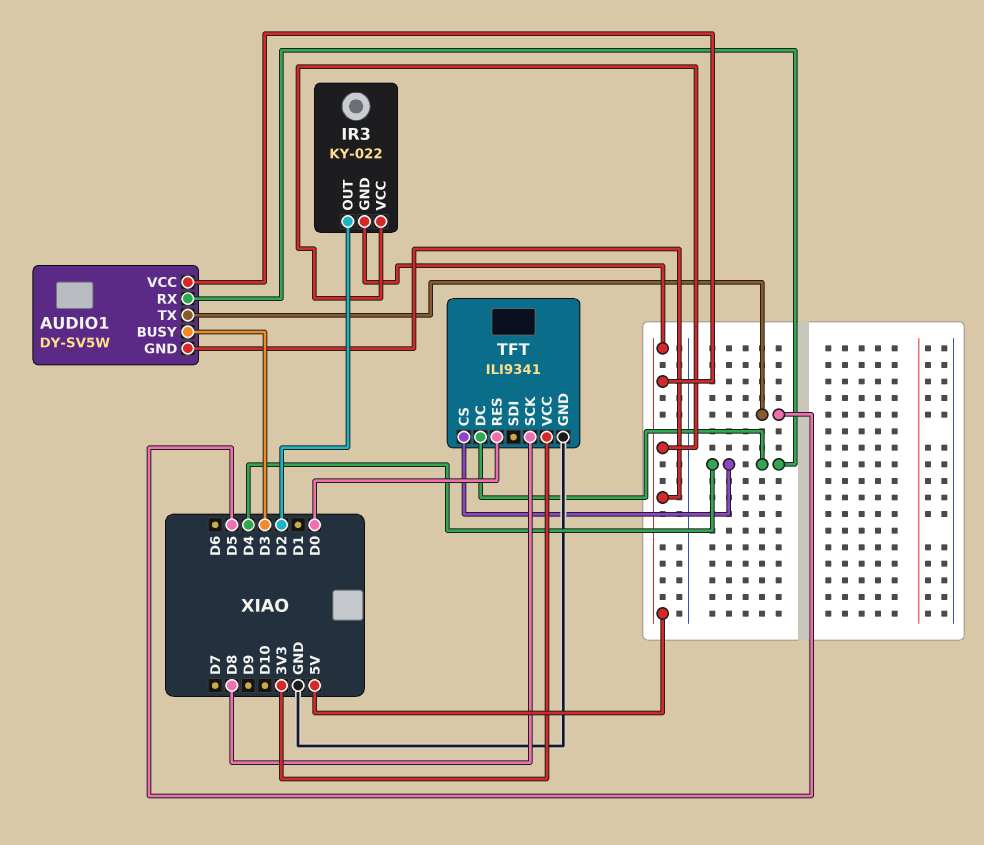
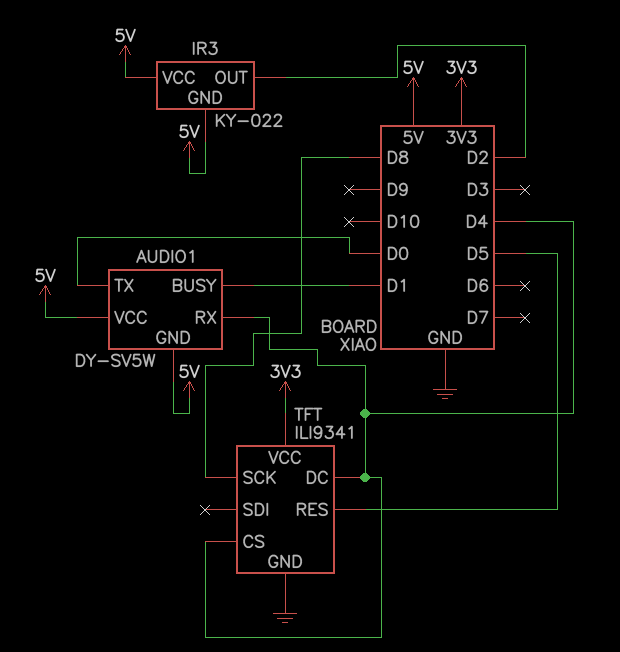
AUDIO1 pin BUSY: D3 -> D1
AUDIO1 pin TX: D5 -> D0
TFT pin RES: D0 -> D5

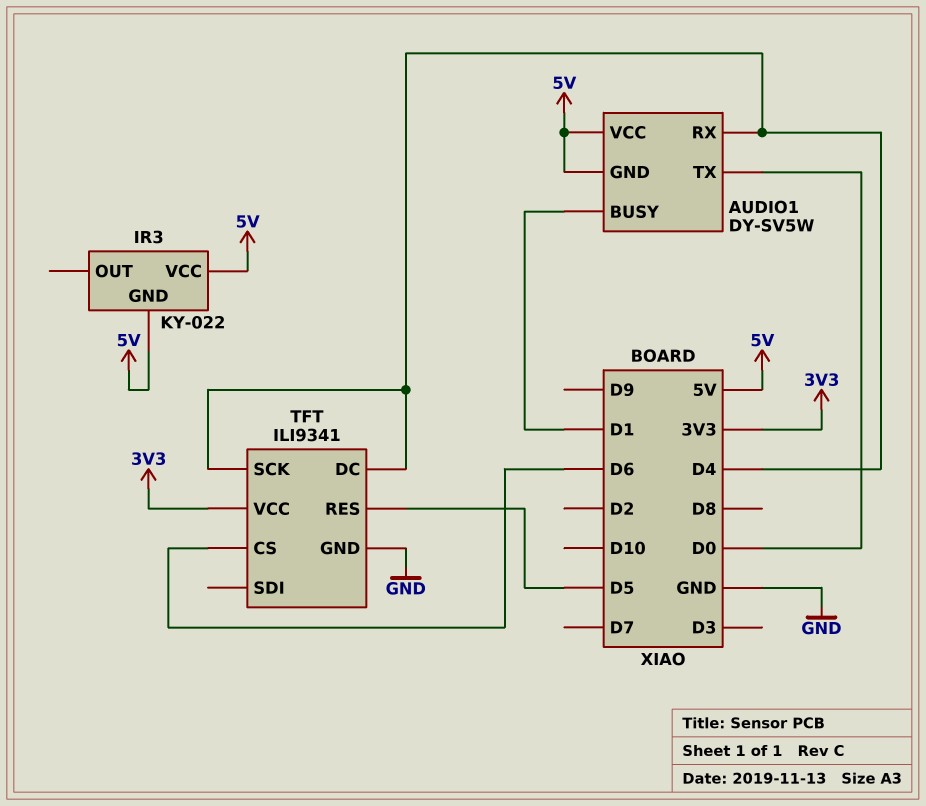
IR3 pin OUT: D2 -> none
TFT pin CS: D4 -> D6
TFT pin SCK: D8 -> D4

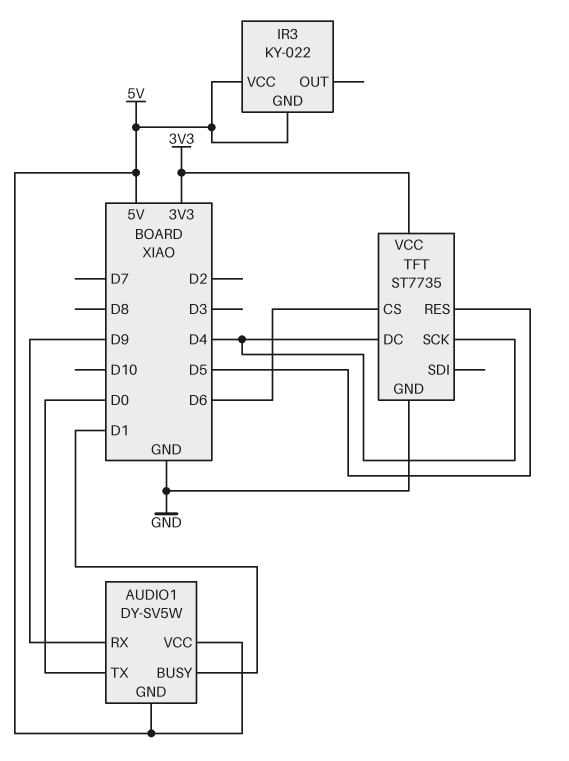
AUDIO1 pin RX: D4 -> D9
TFT: ILI9341 -> ST7735

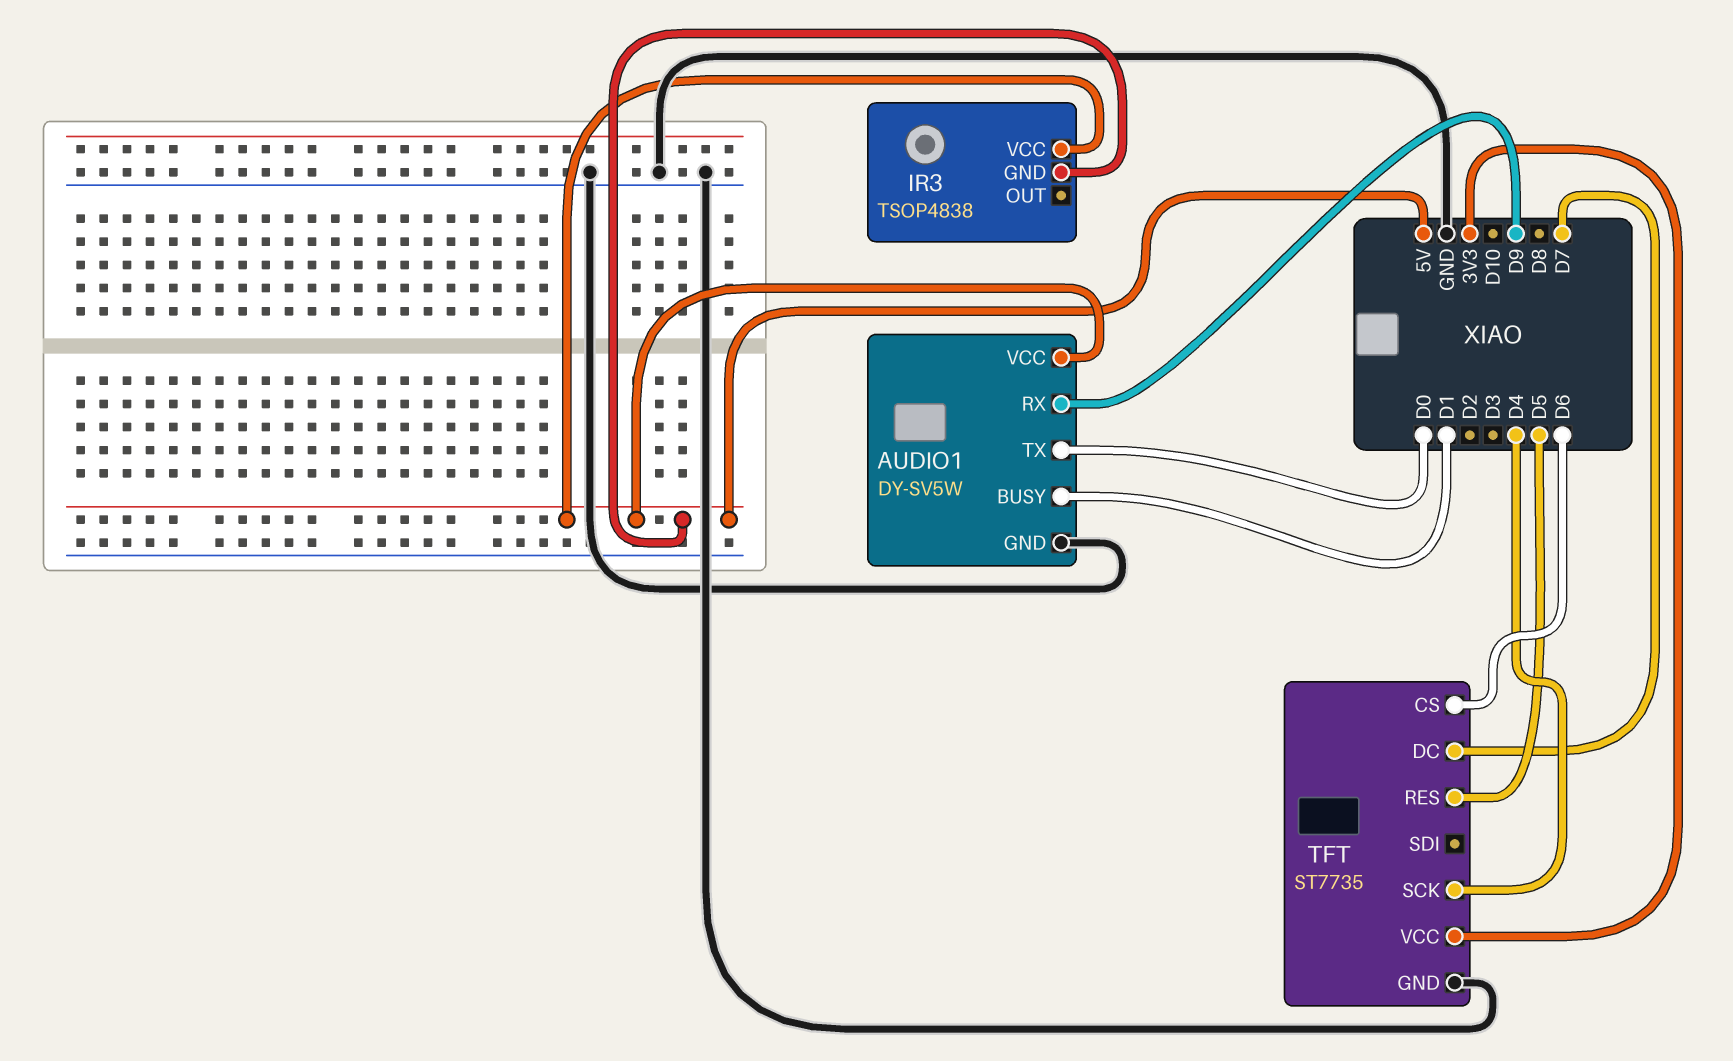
AUDIO1 pin GND: 5V -> GND
IR3: KY-022 -> TSOP4838
TFT pin DC: D4 -> D7

